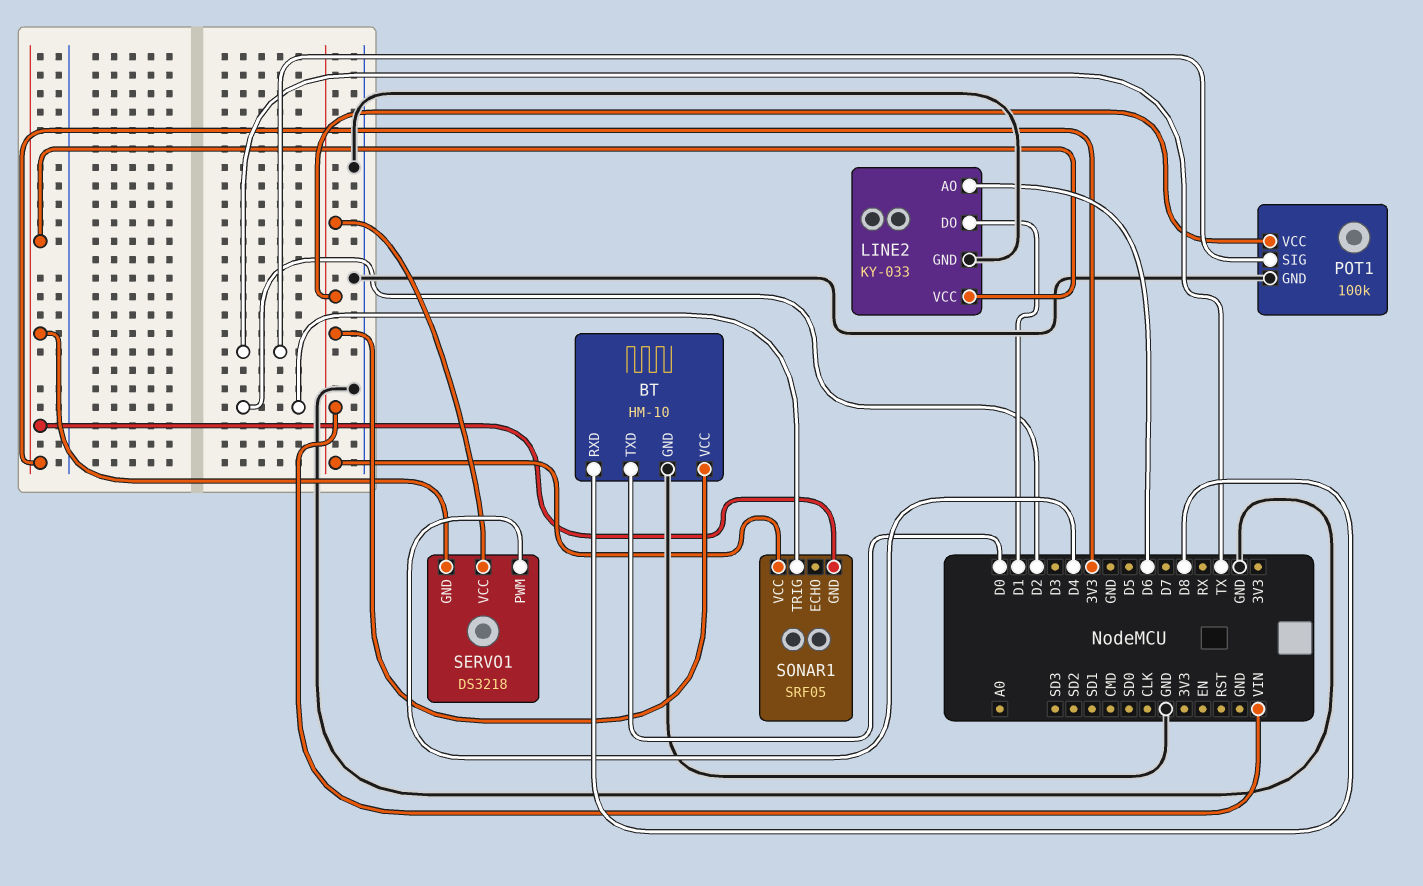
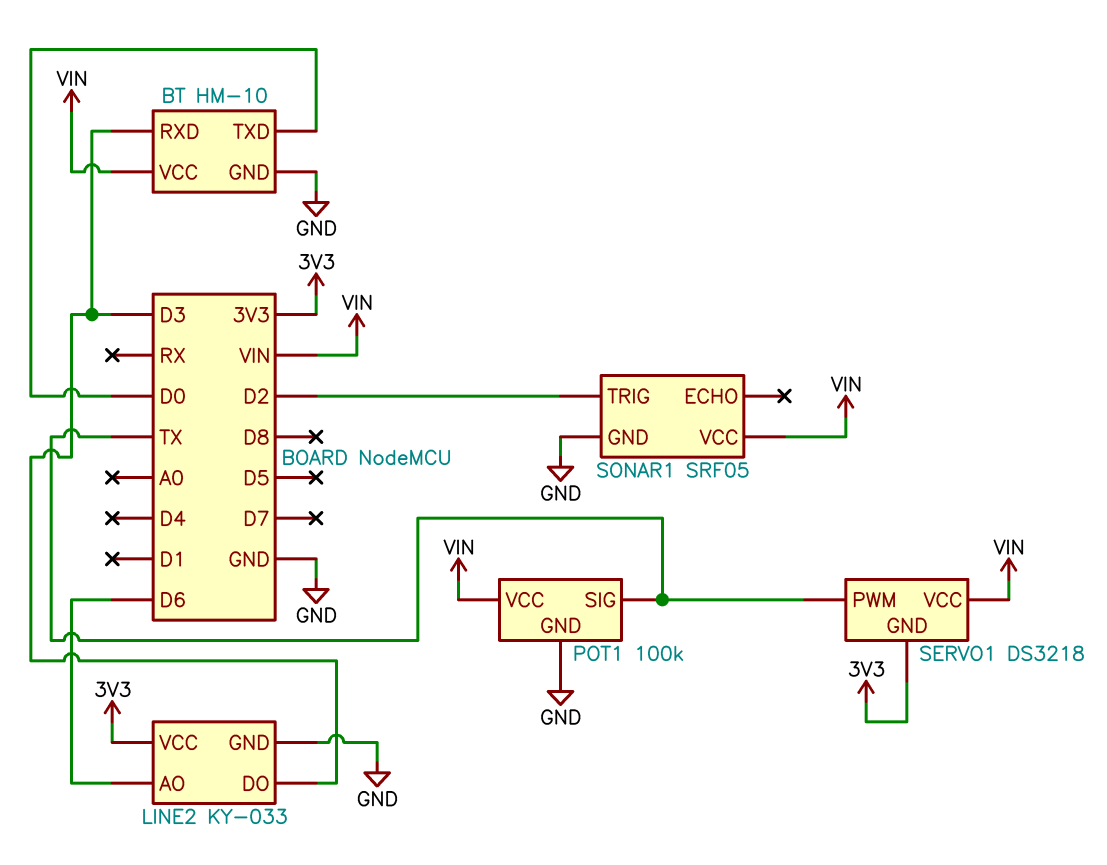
BT pin RXD: D8 -> D3
LINE2 pin DO: D1 -> D3
SERVO1 pin PWM: D4 -> TX
SONAR1 pin GND: 3V3 -> GND

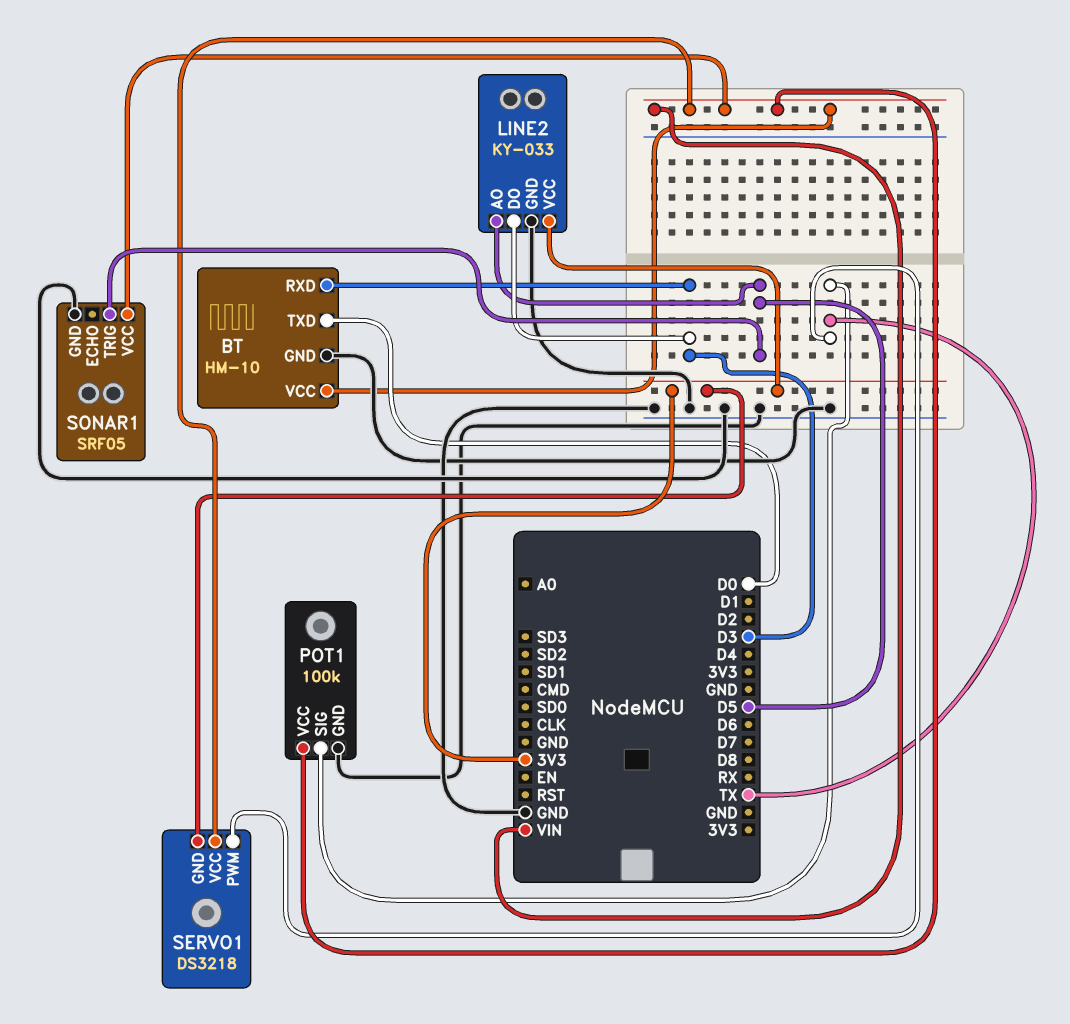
LINE2 pin AO: D6 -> D5
SONAR1 pin TRIG: D2 -> D5

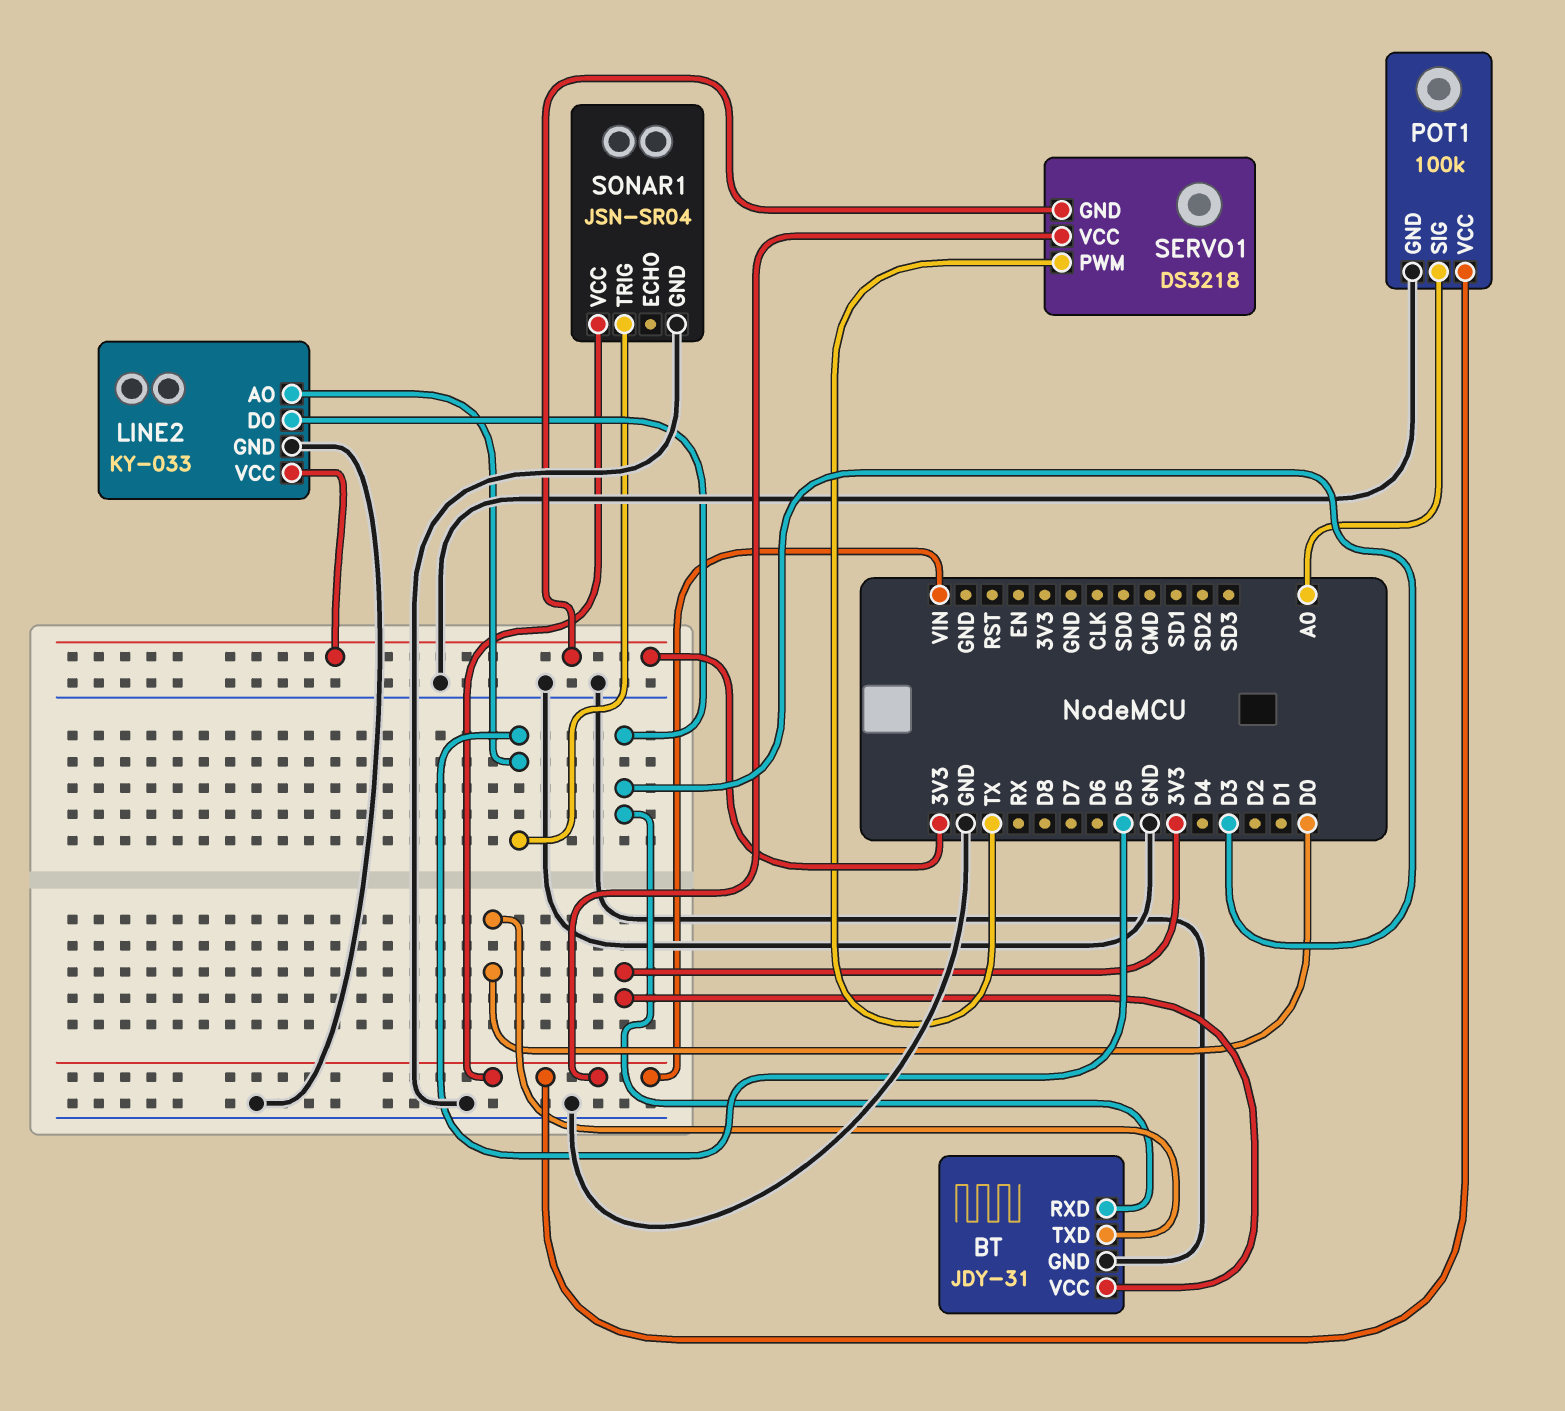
BT: HM-10 -> JDY-31
BT pin VCC: VIN -> 3V3
POT1 pin SIG: TX -> A0
SONAR1: SRF05 -> JSN-SR04

